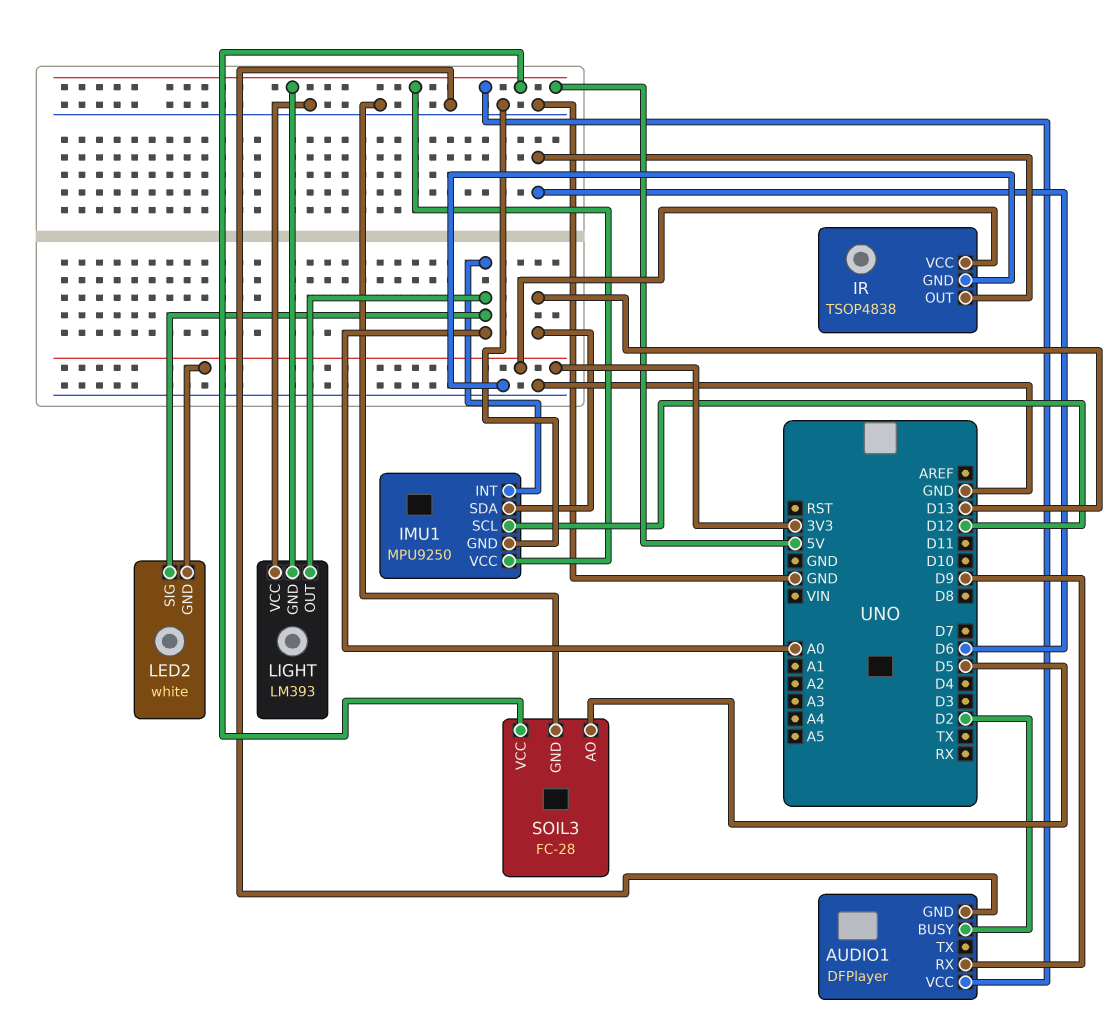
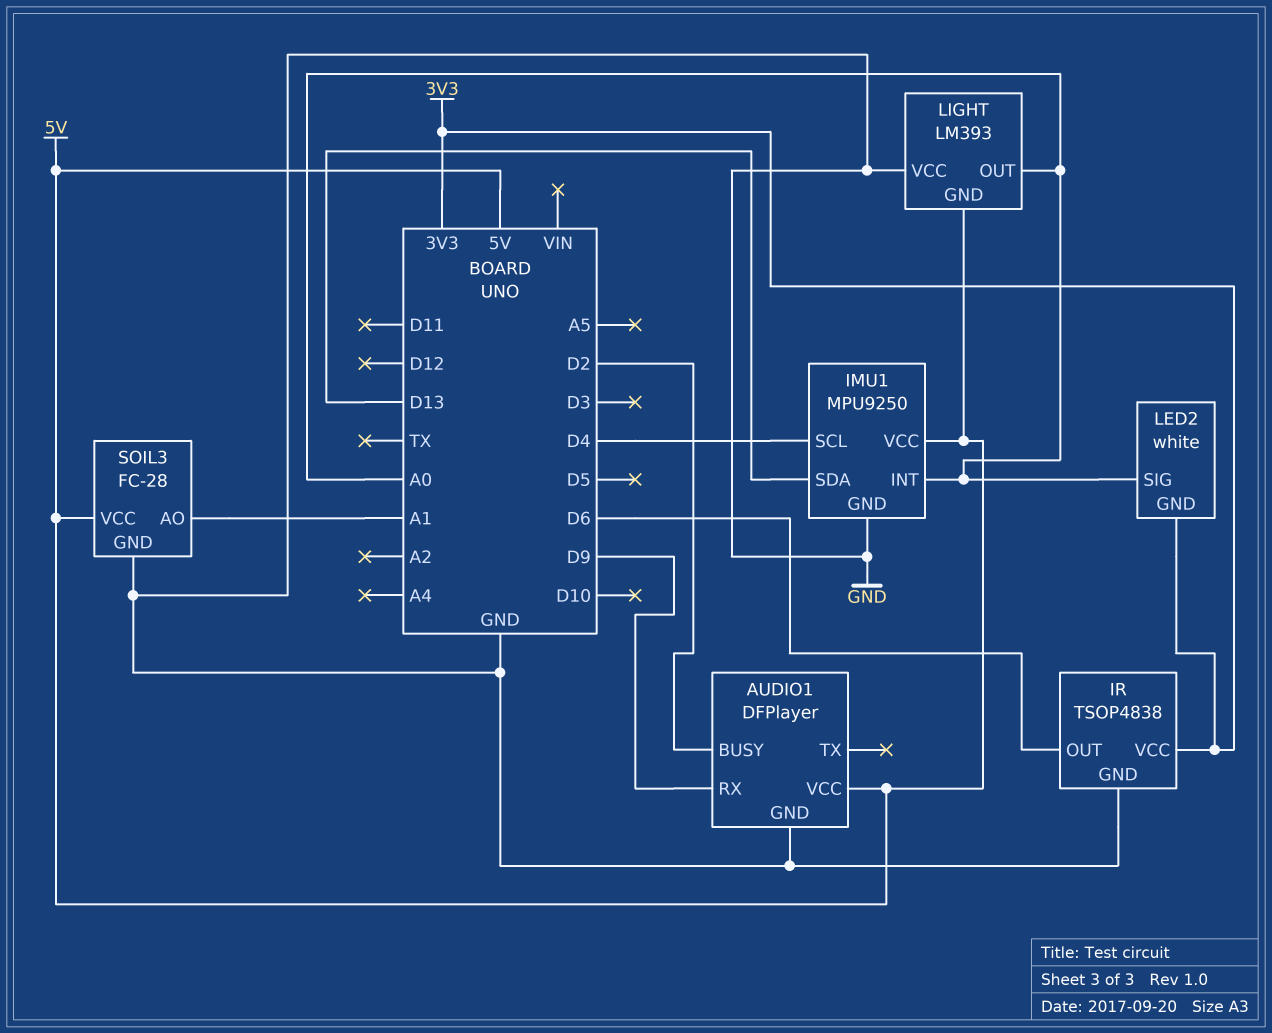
IMU1 pin SCL: D12 -> D4
SOIL3 pin AO: D5 -> A1

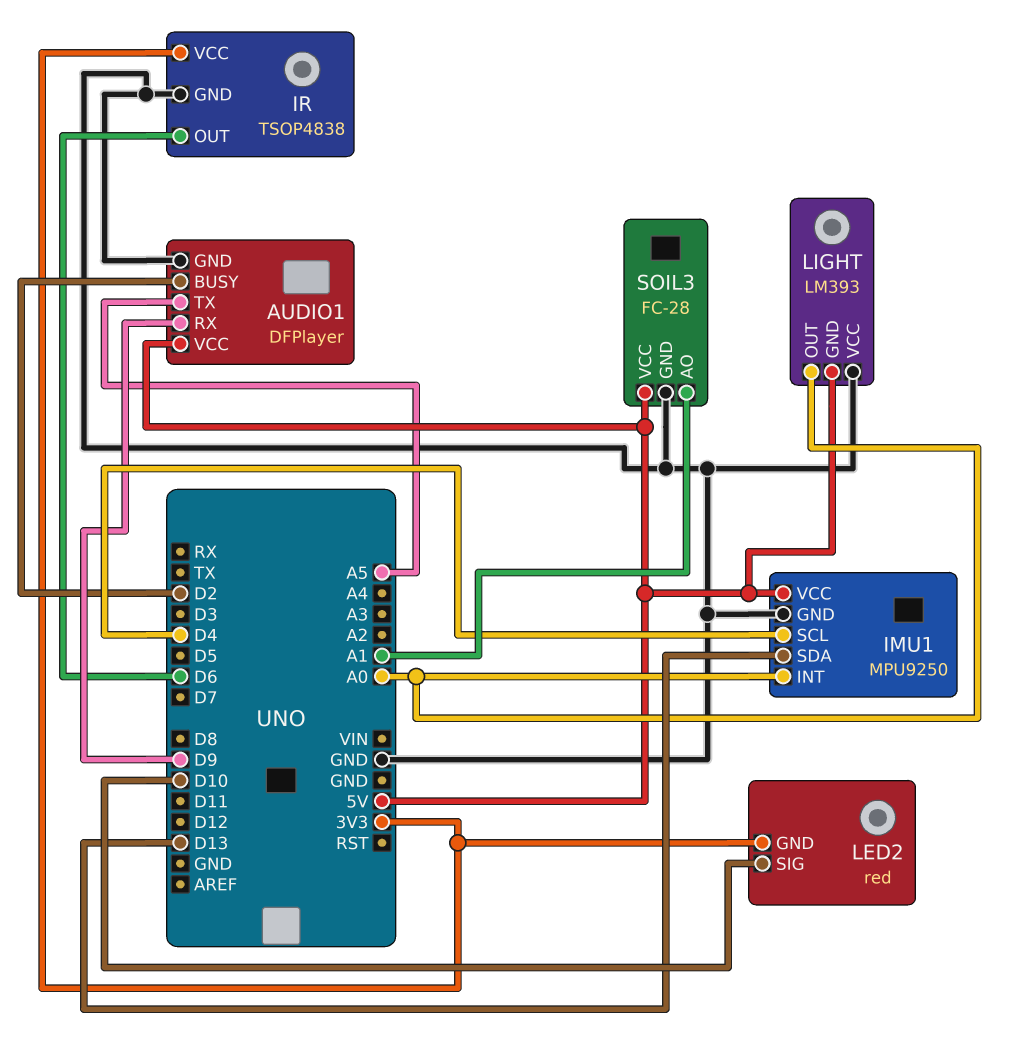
AUDIO1 pin TX: none -> A5
LED2: white -> red
LED2 pin SIG: A0 -> D10

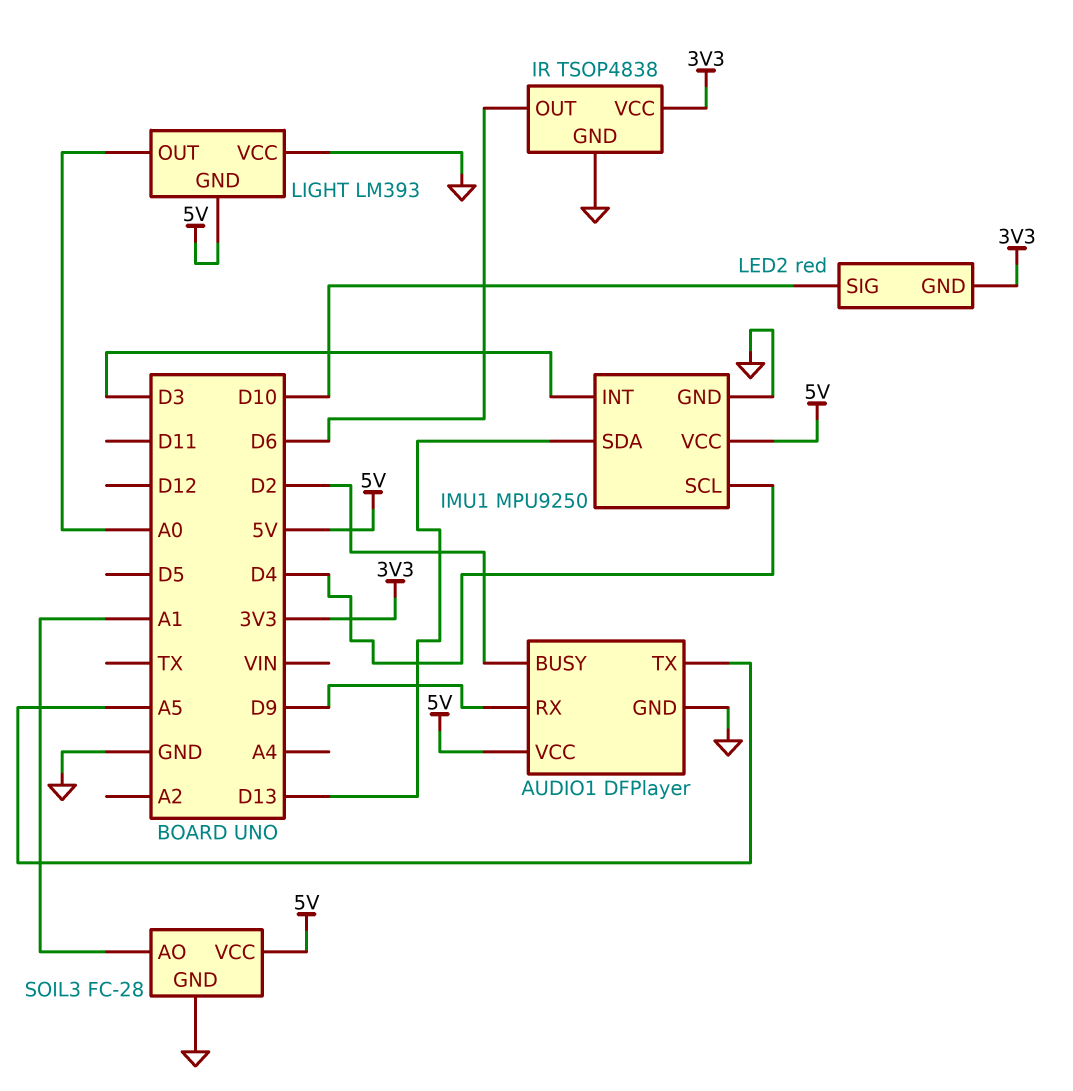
IMU1 pin INT: A0 -> D3

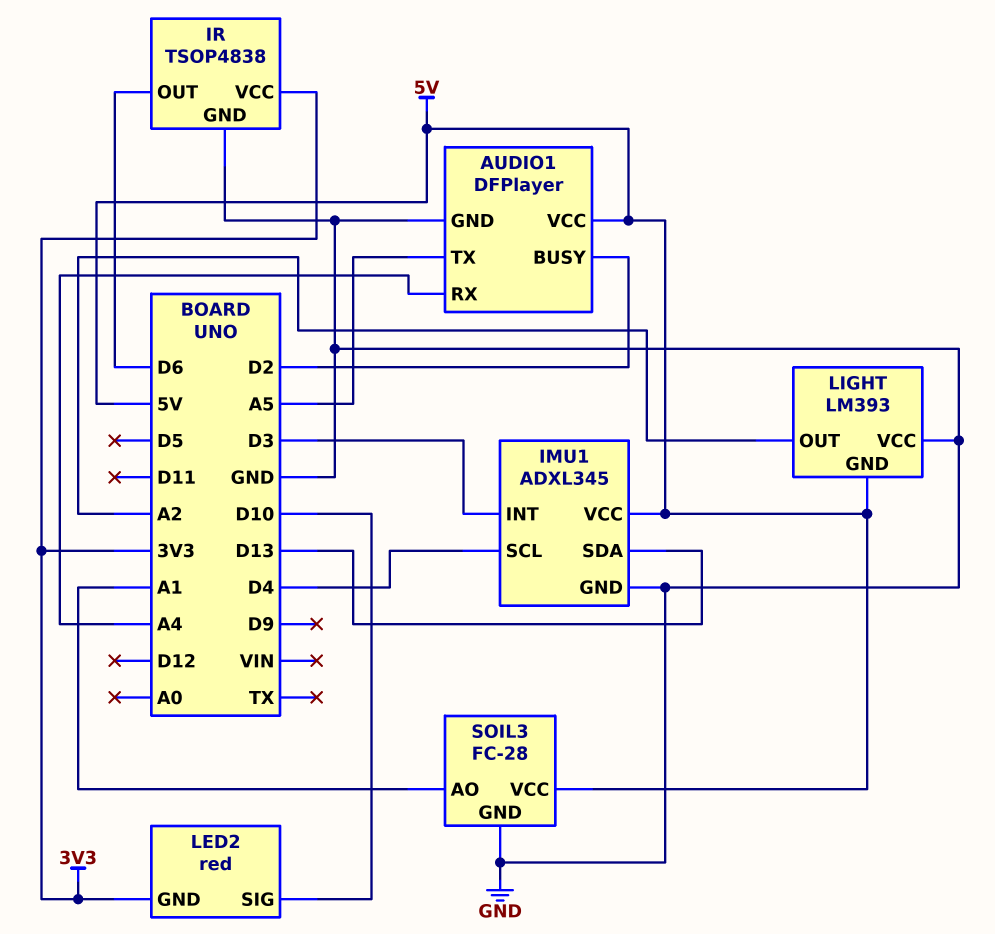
AUDIO1 pin RX: D9 -> A4
IMU1: MPU9250 -> ADXL345
LIGHT pin OUT: A0 -> A2

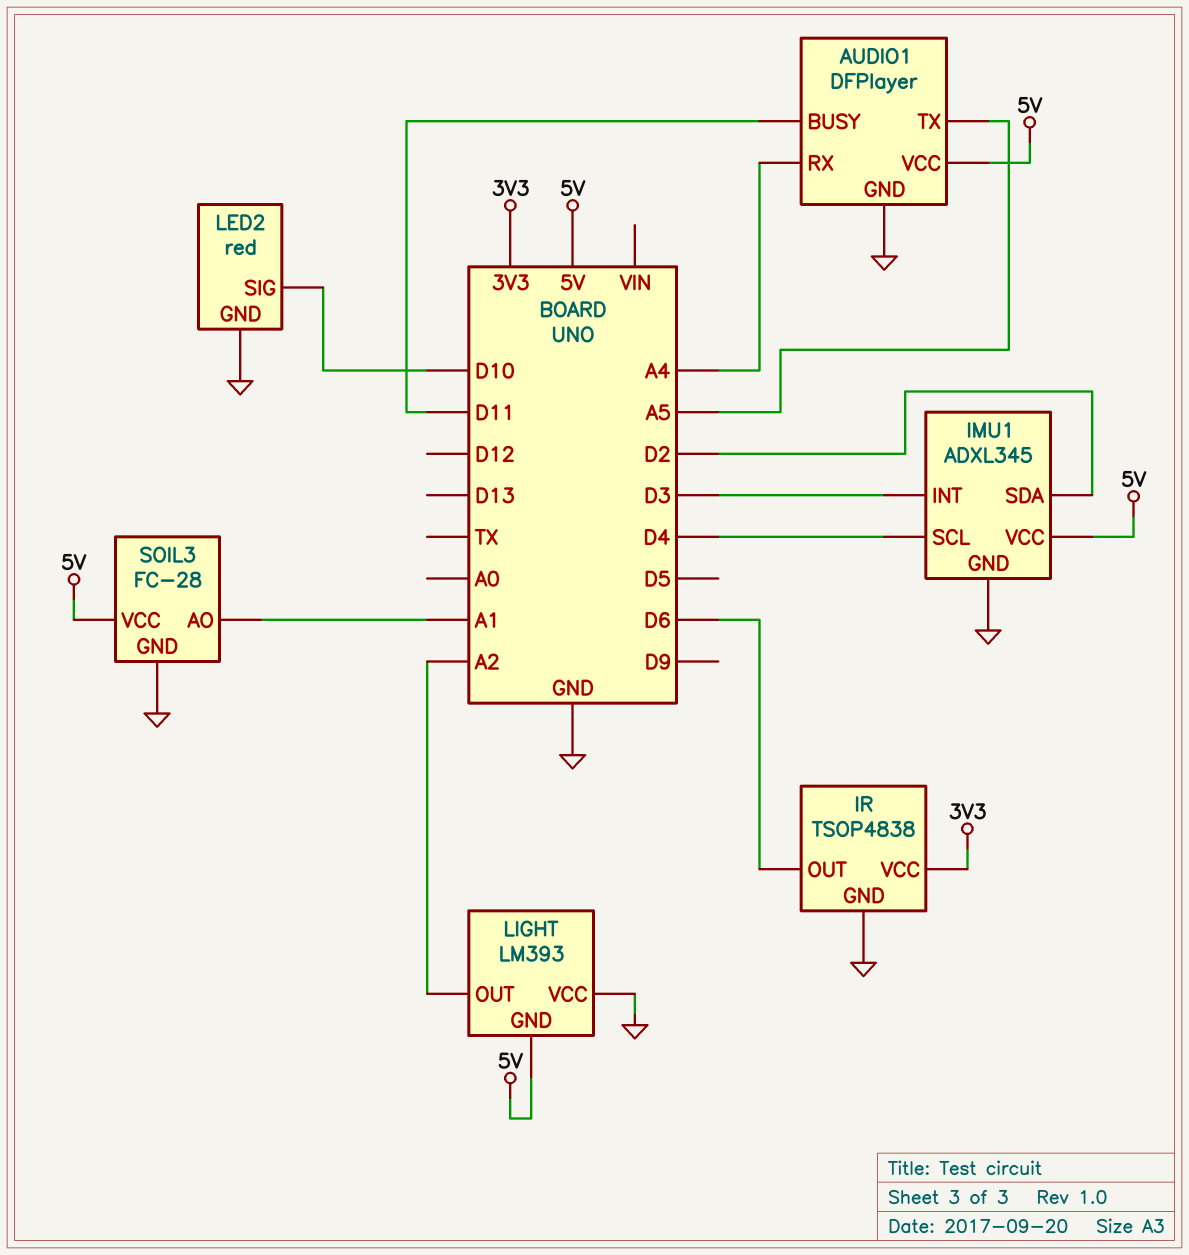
AUDIO1 pin BUSY: D2 -> D11
IMU1 pin SDA: D13 -> D2
LED2 pin GND: 3V3 -> GND

